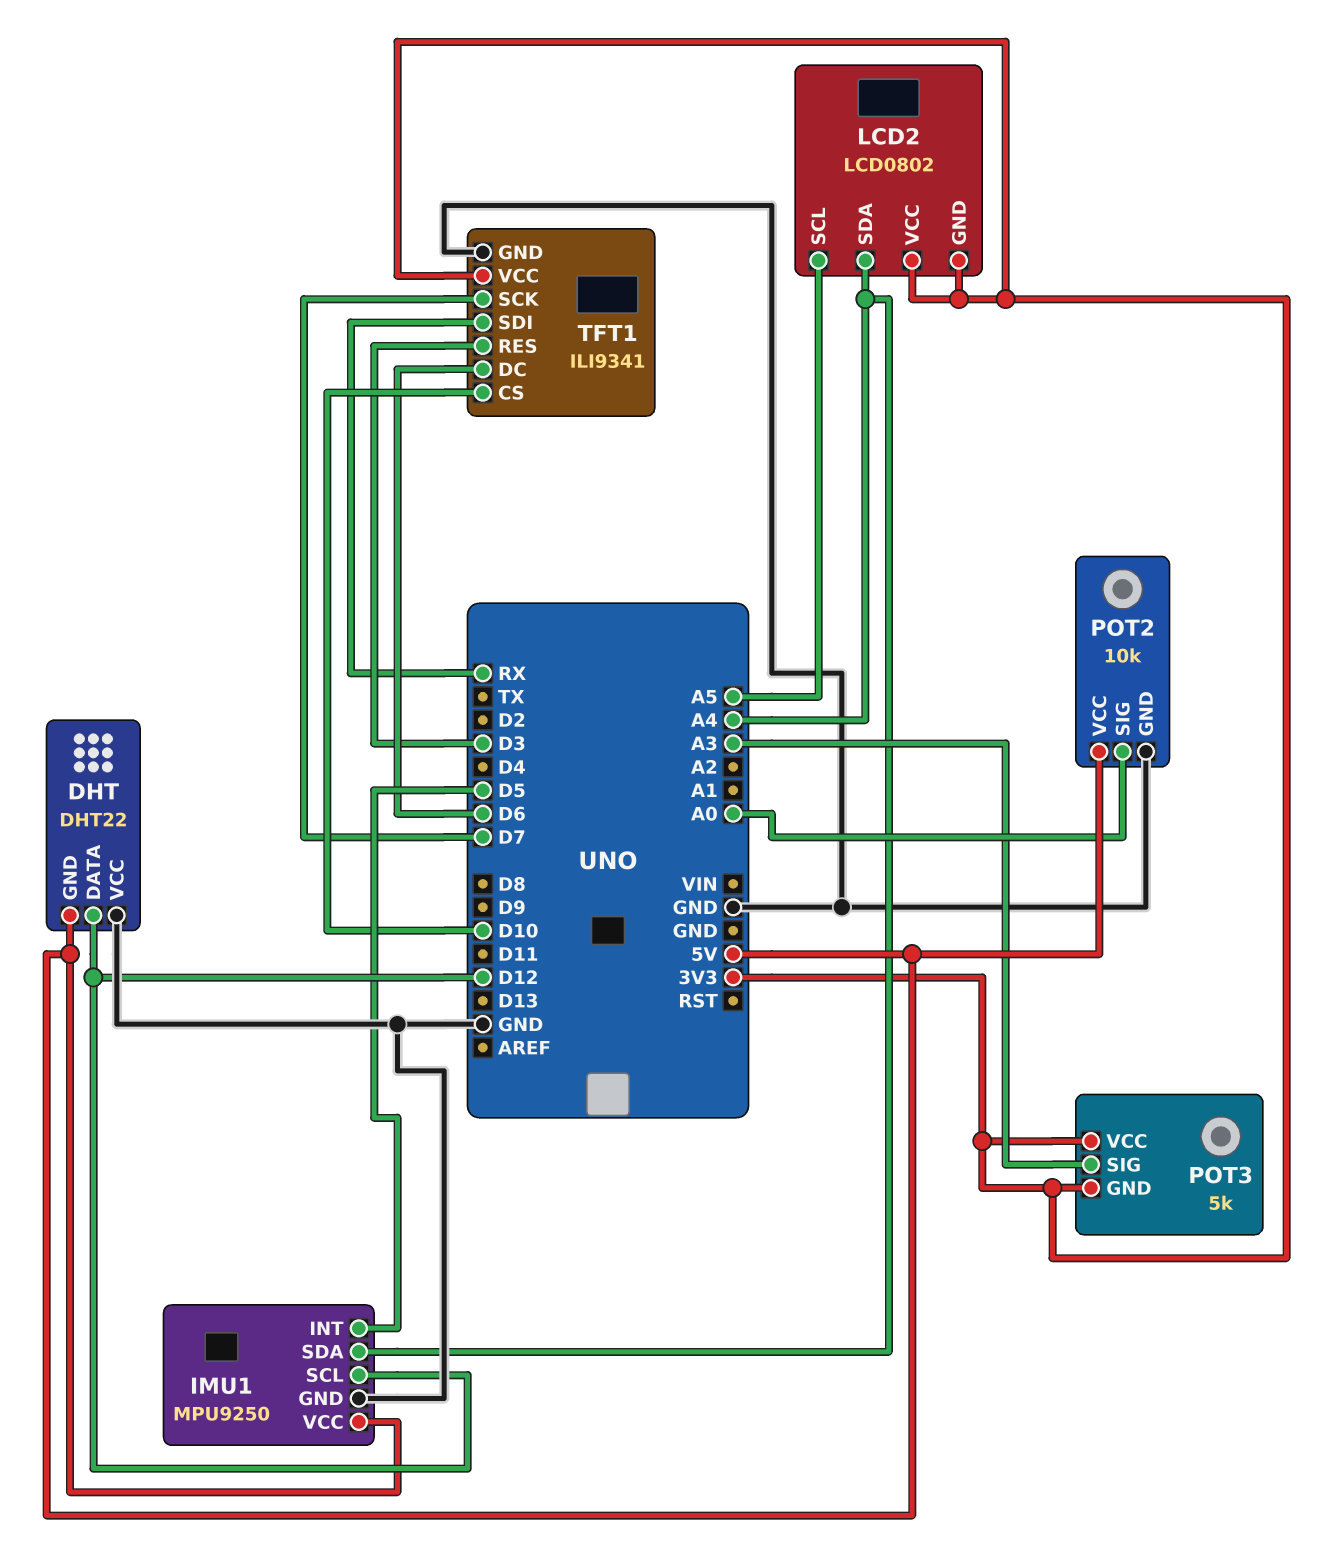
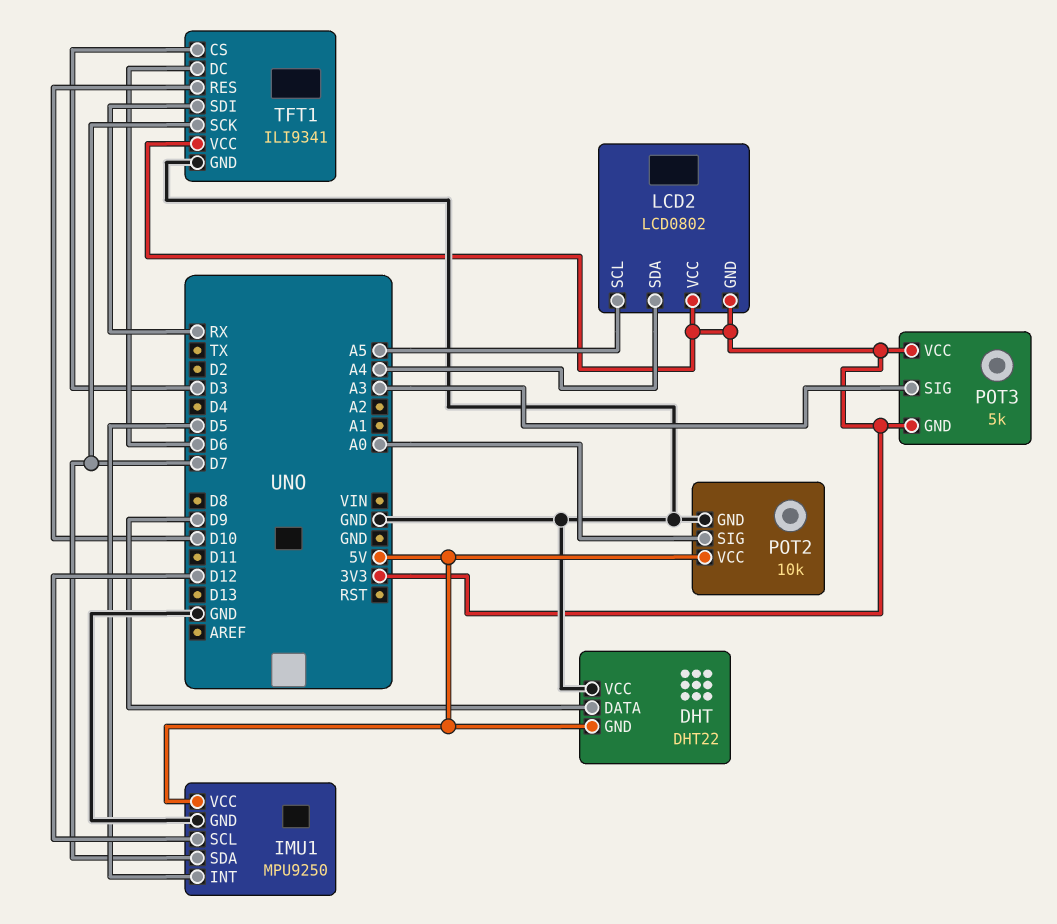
DHT pin DATA: D12 -> D9
IMU1 pin SDA: A4 -> D7
TFT1 pin CS: D10 -> D3
TFT1 pin RES: D3 -> D10

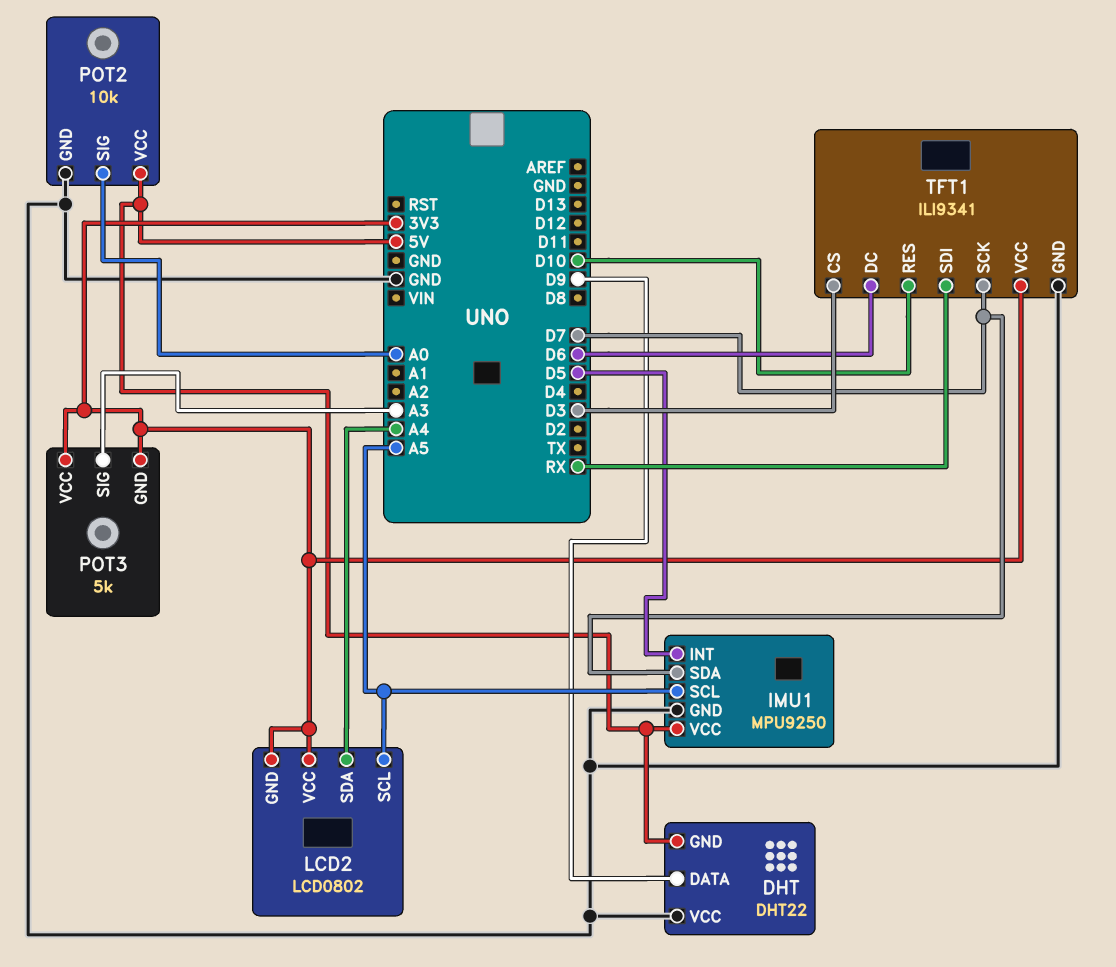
IMU1 pin SCL: D12 -> A5

